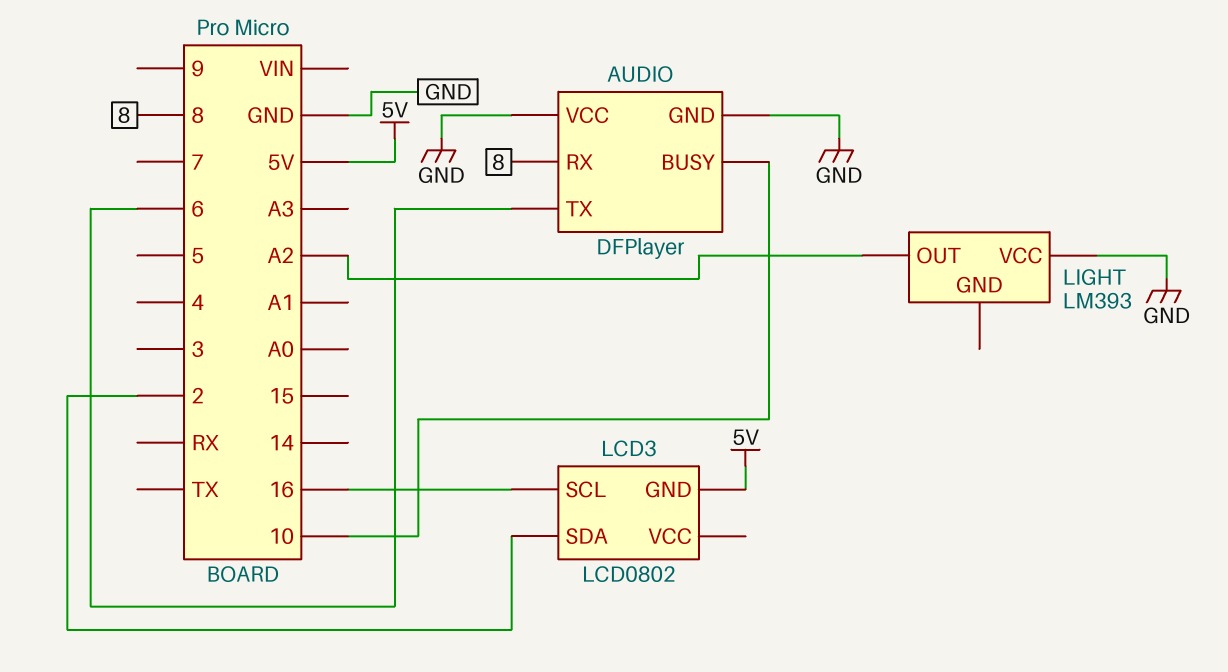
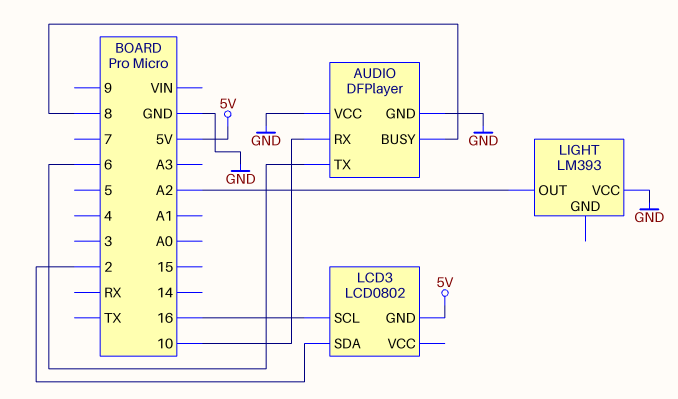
AUDIO pin BUSY: 10 -> 8
AUDIO pin RX: 8 -> 10

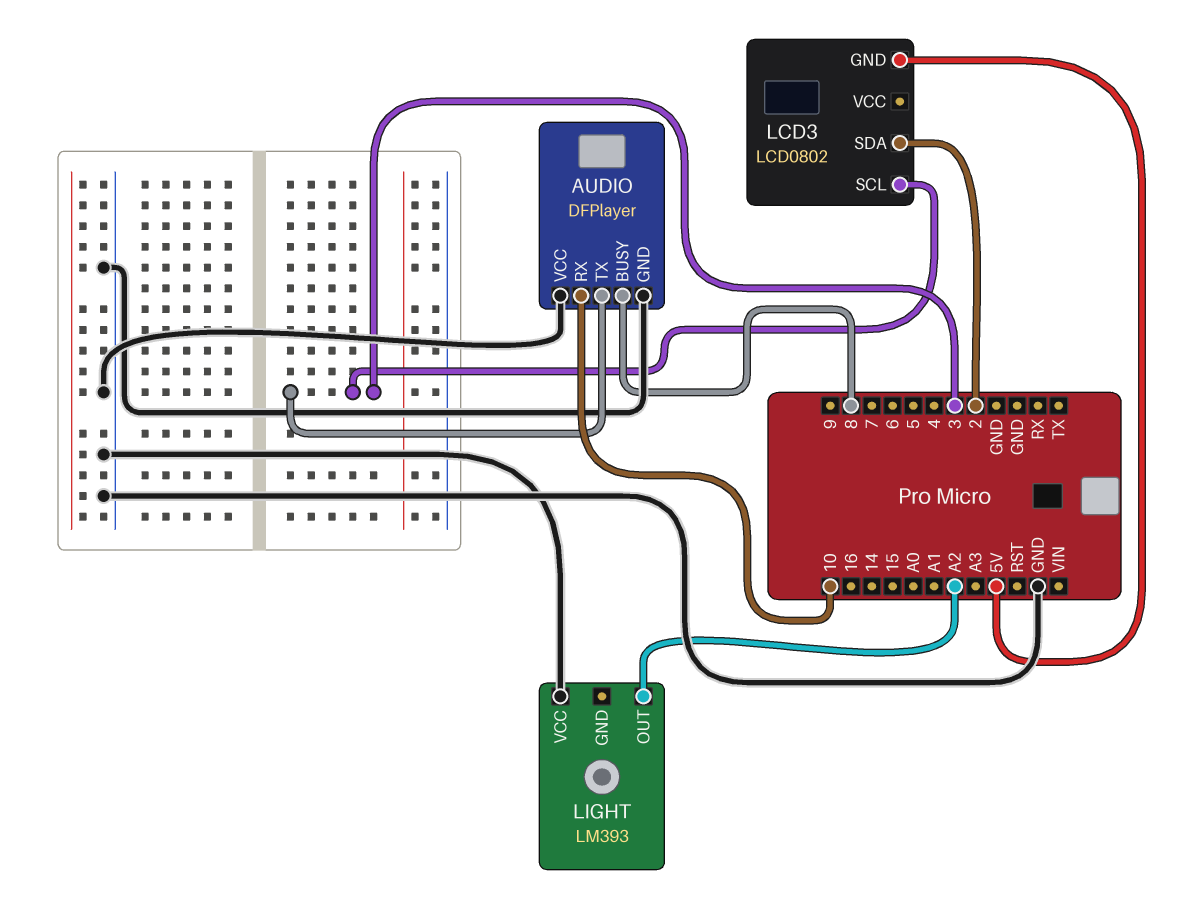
AUDIO pin TX: 6 -> 3
LCD3 pin SCL: 16 -> 3

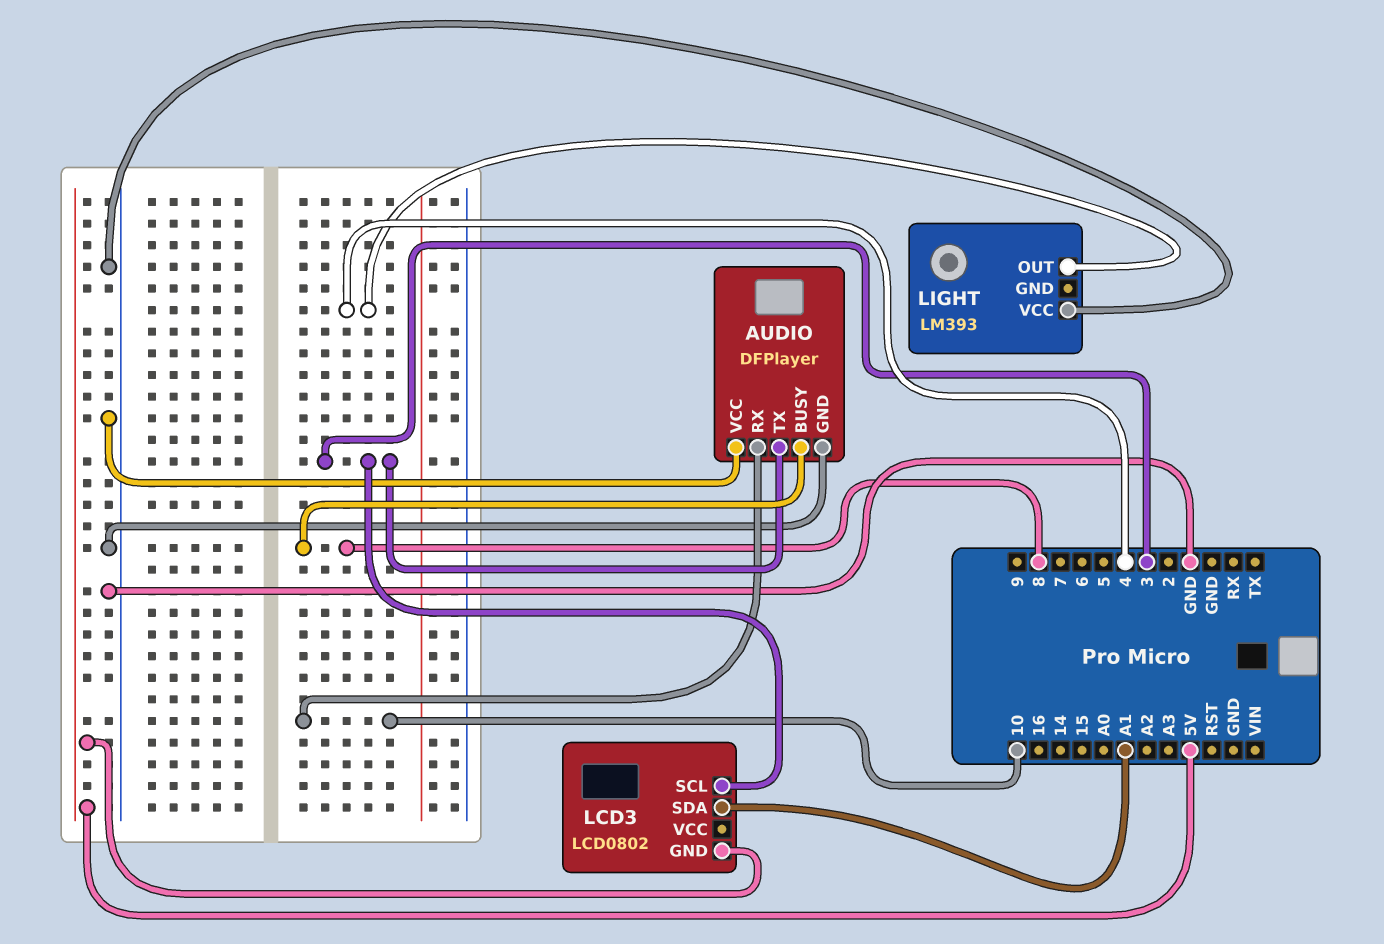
LCD3 pin SDA: 2 -> A1
LIGHT pin OUT: A2 -> 4

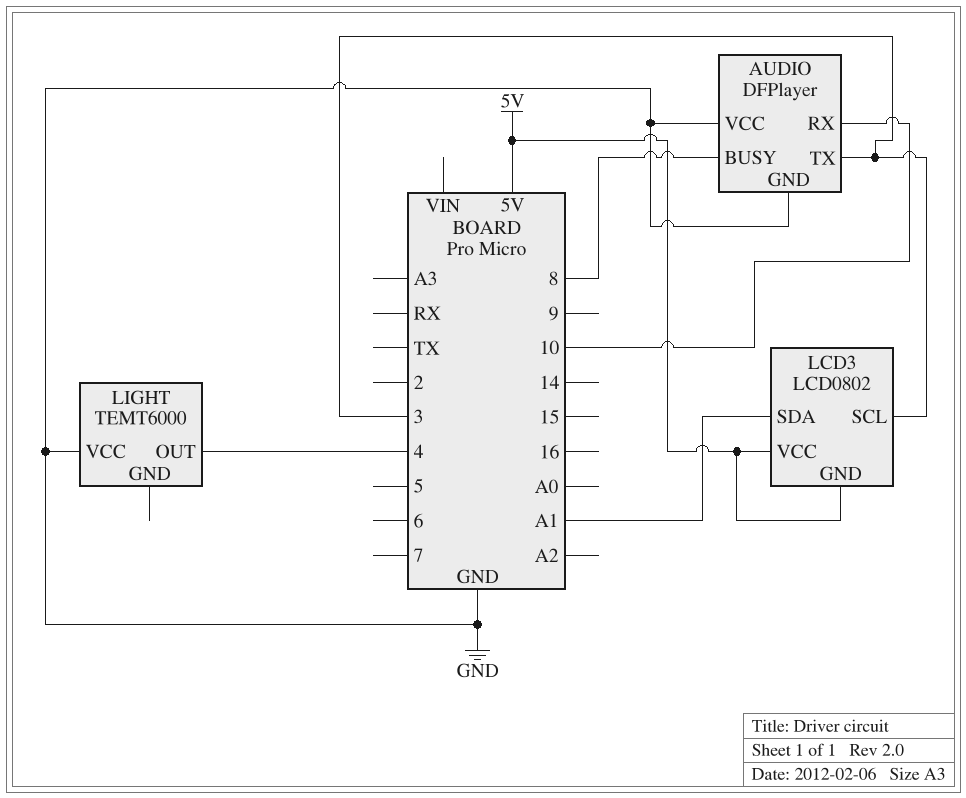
LCD3 pin VCC: none -> 5V
LIGHT: LM393 -> TEMT6000

